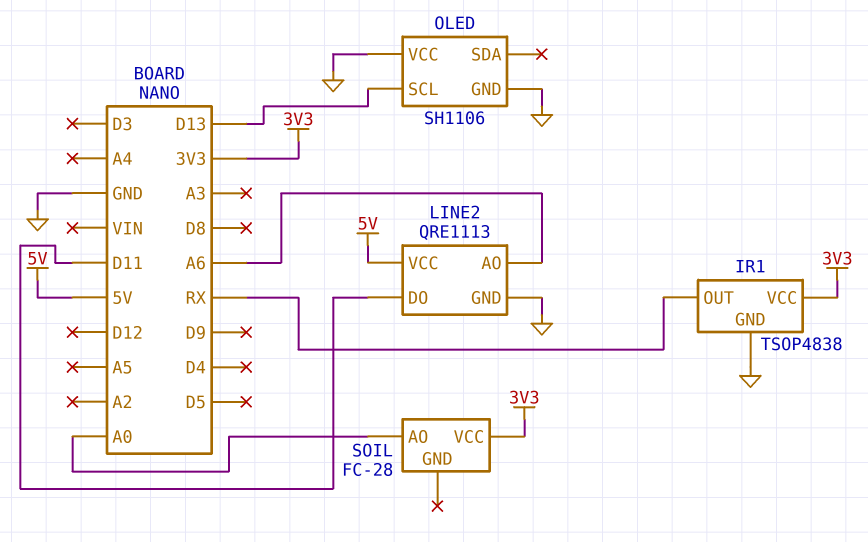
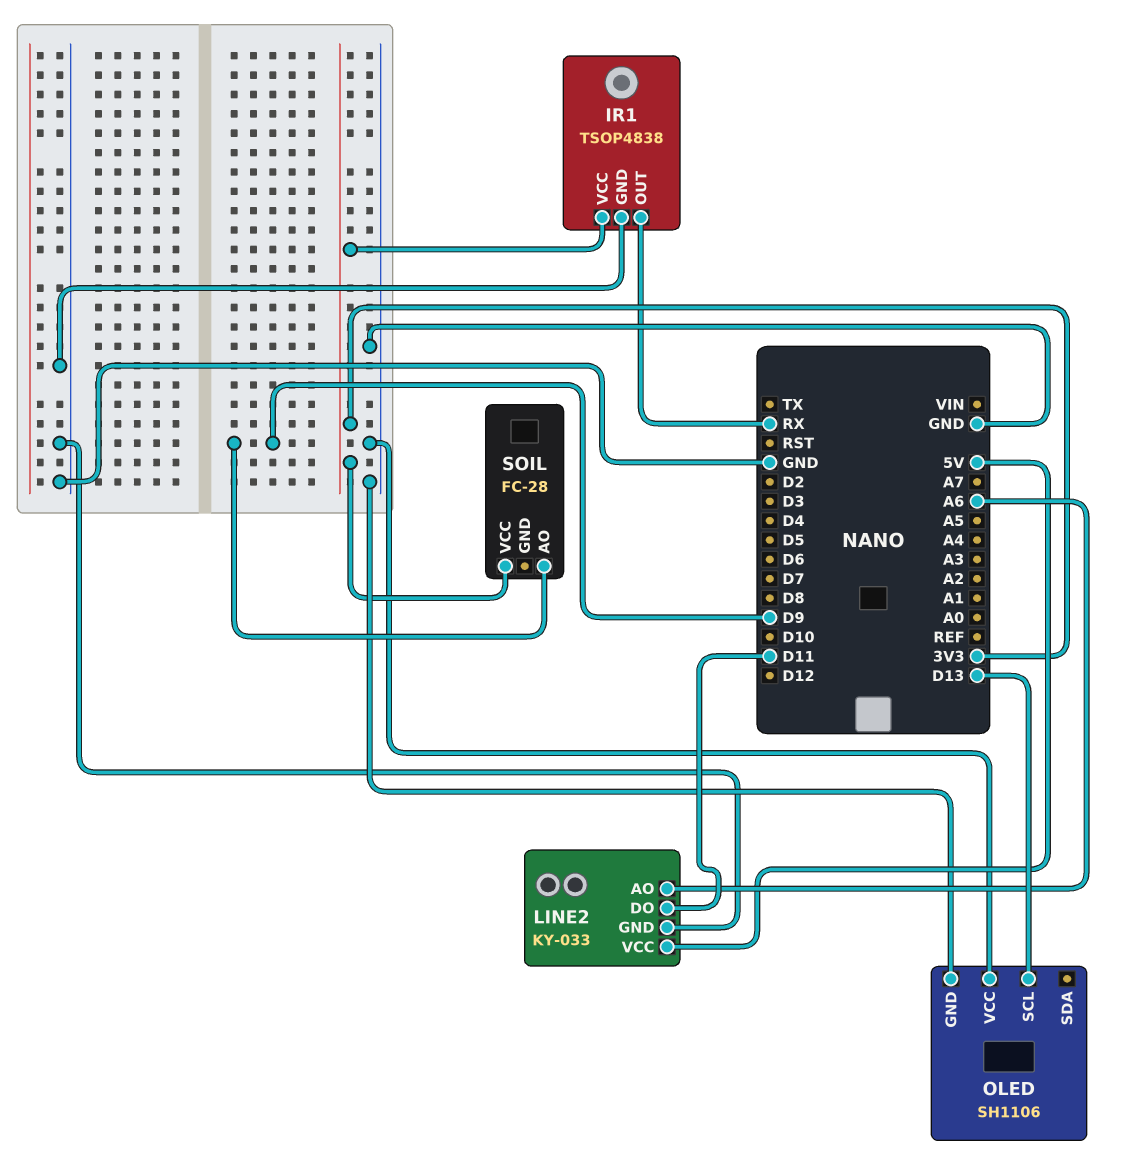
LINE2: QRE1113 -> KY-033
SOIL pin AO: A0 -> D9

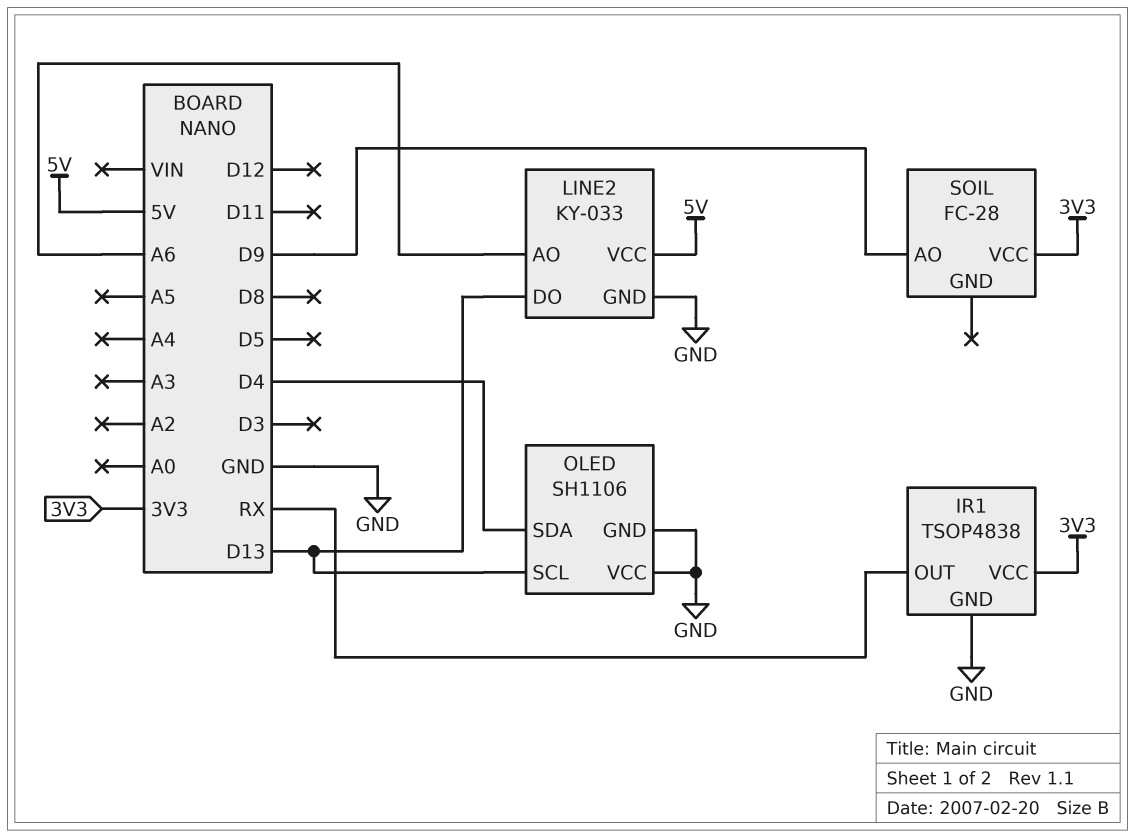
LINE2 pin DO: D11 -> D13
OLED pin SDA: none -> D4

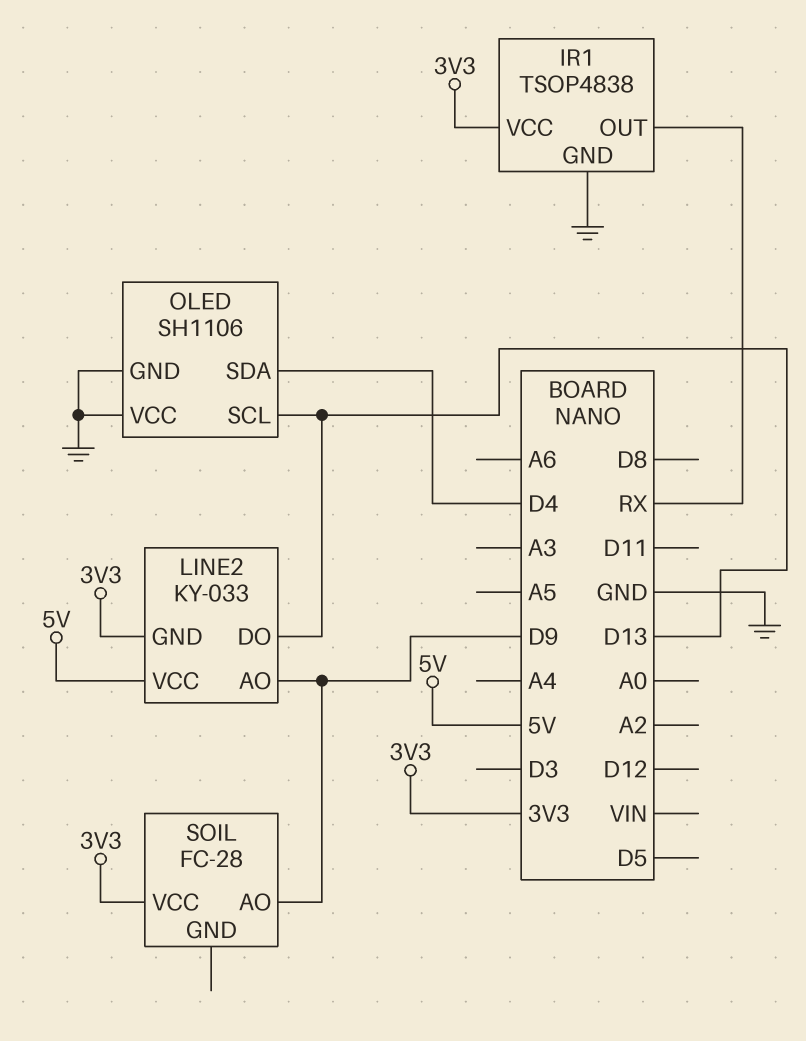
LINE2 pin AO: A6 -> D9
LINE2 pin GND: GND -> 3V3

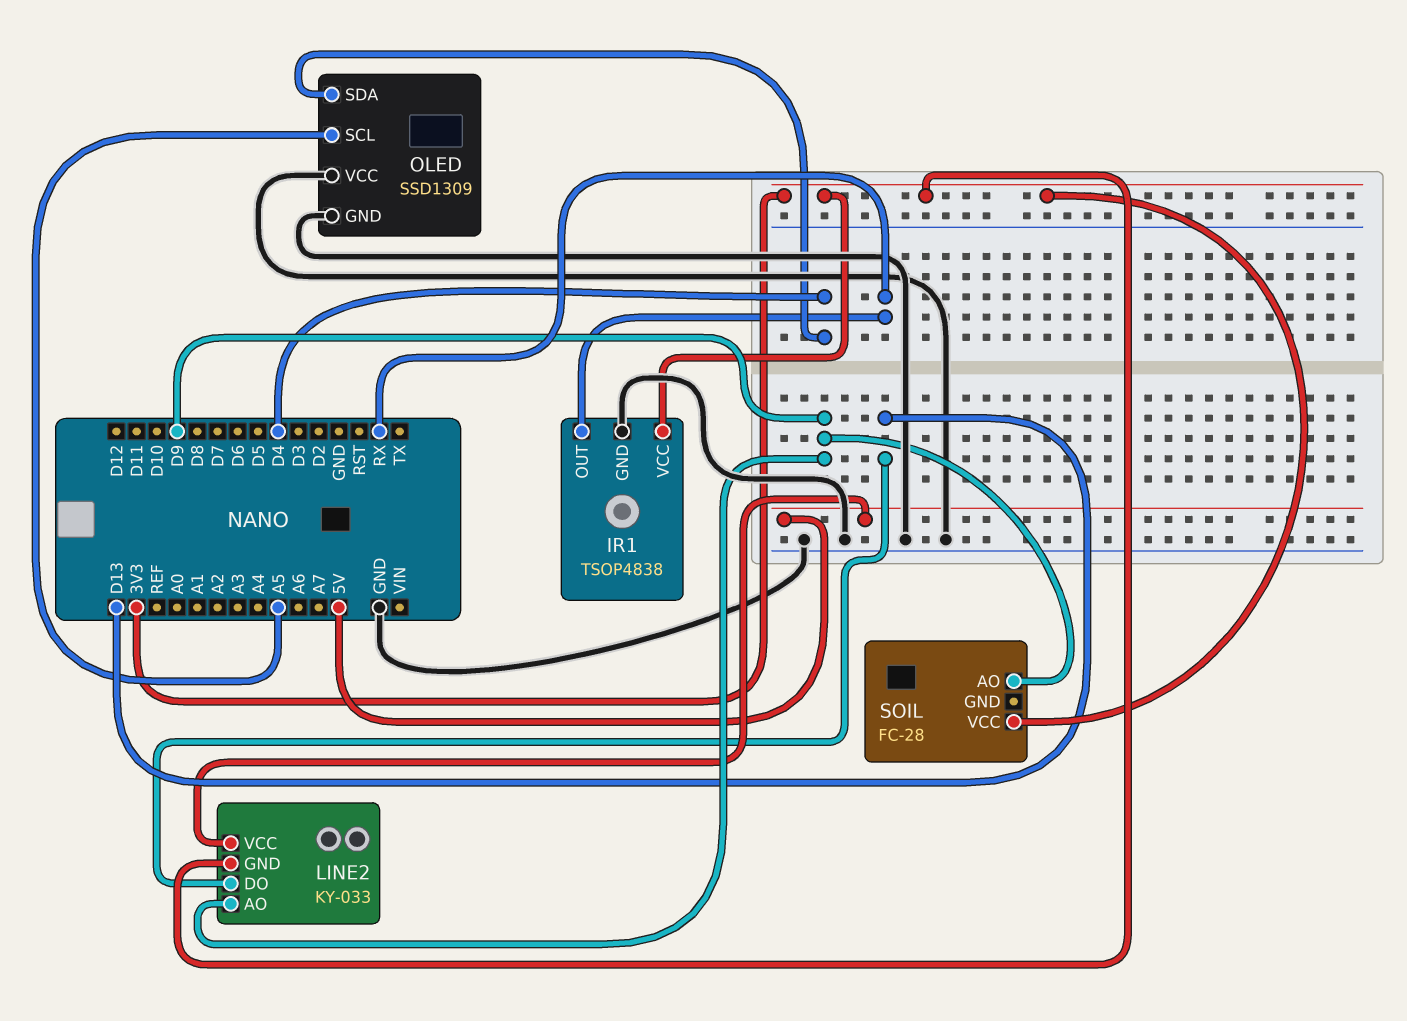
OLED: SH1106 -> SSD1309
OLED pin SCL: D13 -> A5

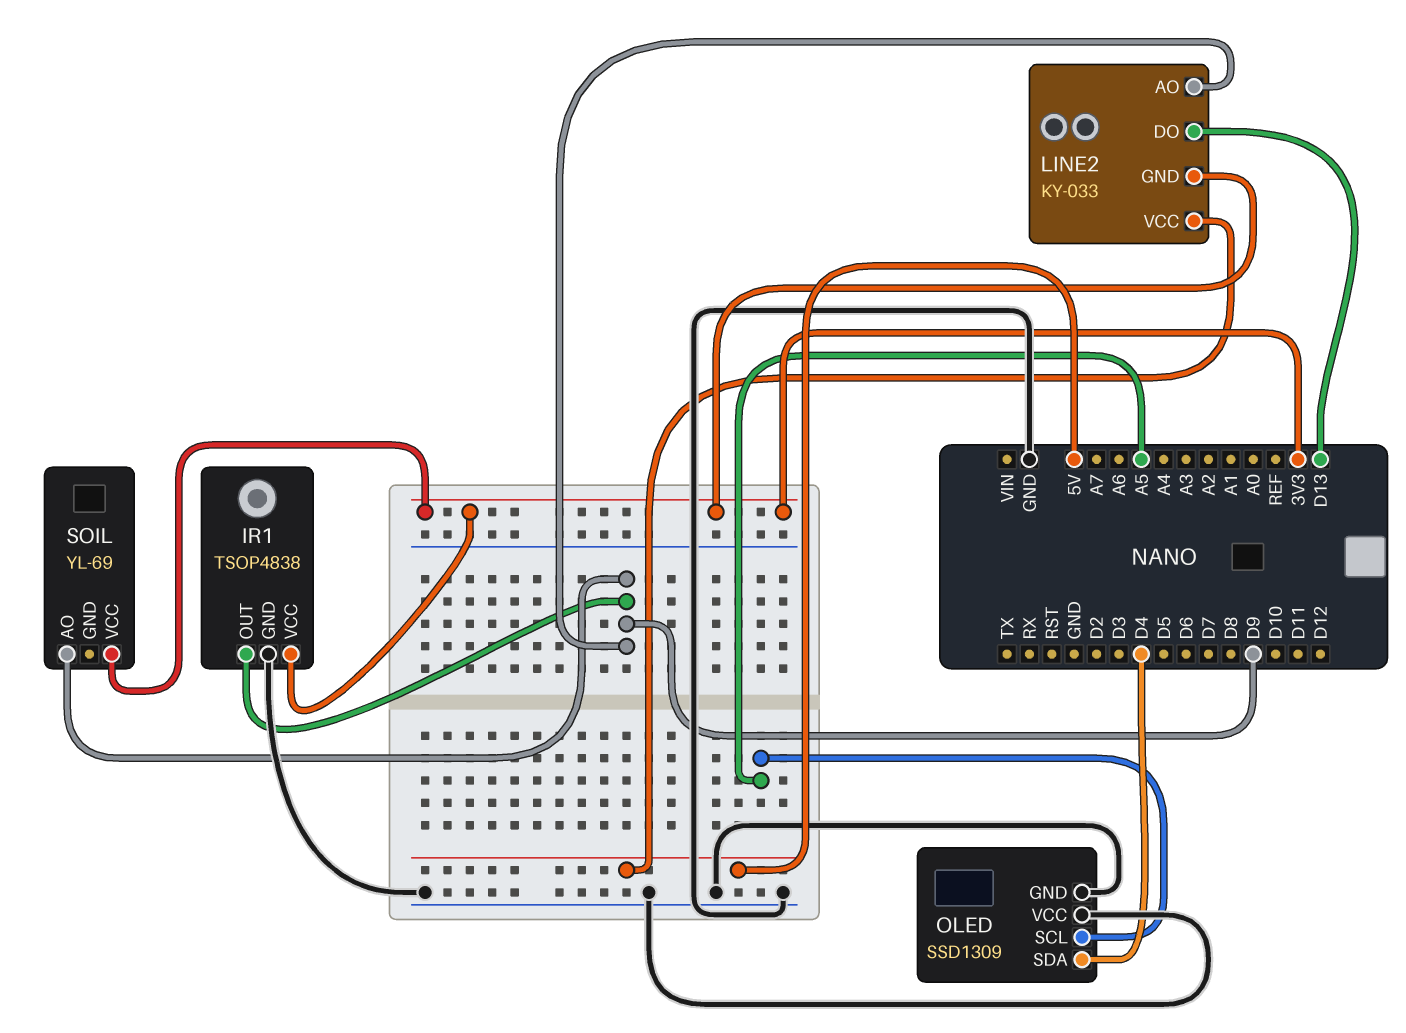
IR1 pin OUT: RX -> D9
SOIL: FC-28 -> YL-69

